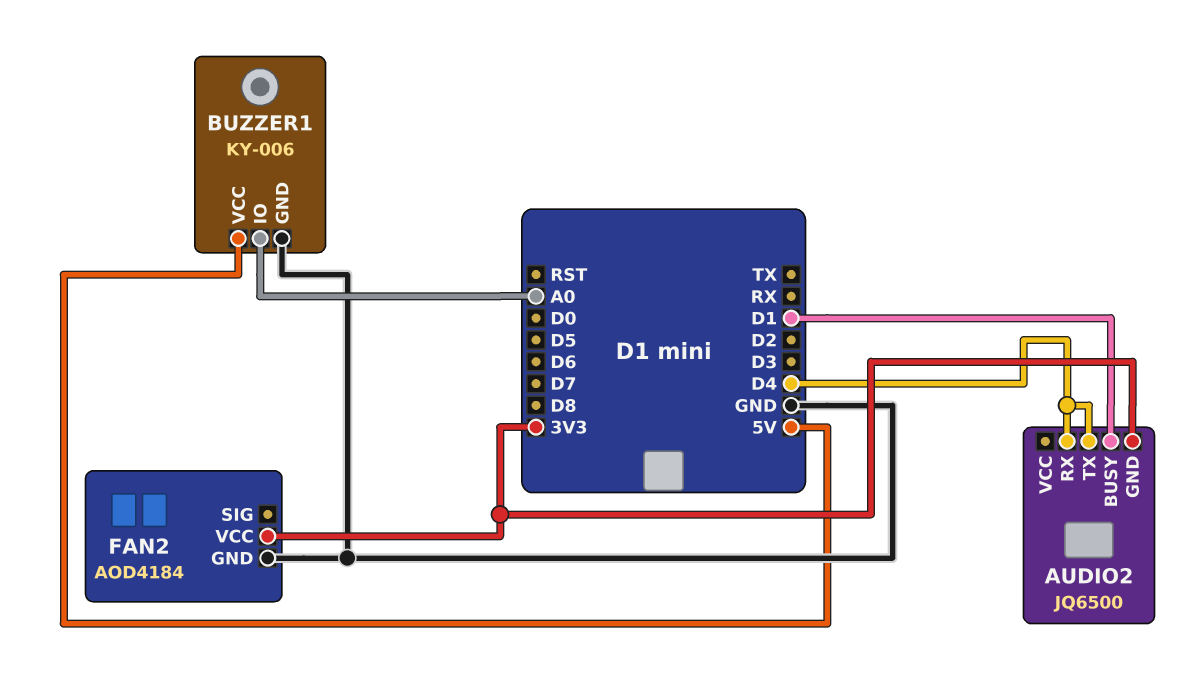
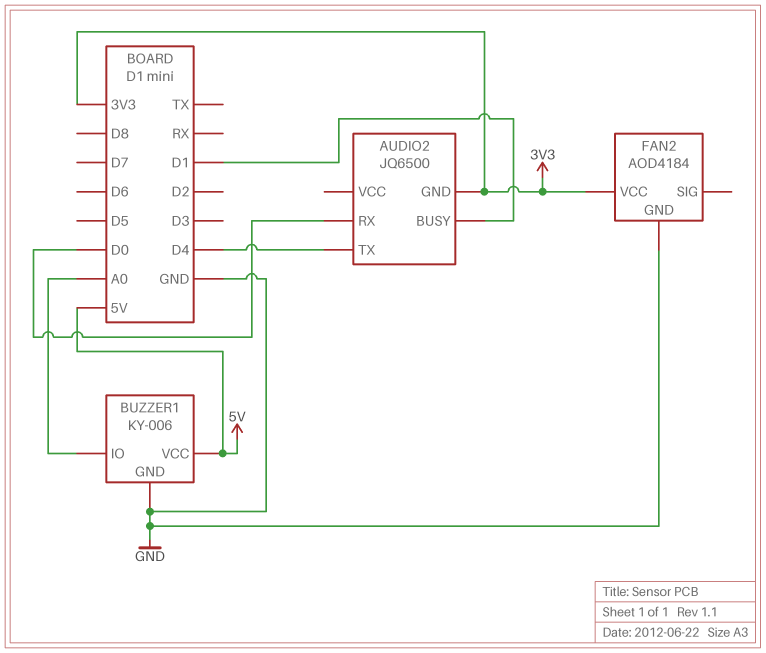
AUDIO2 pin RX: D4 -> D0

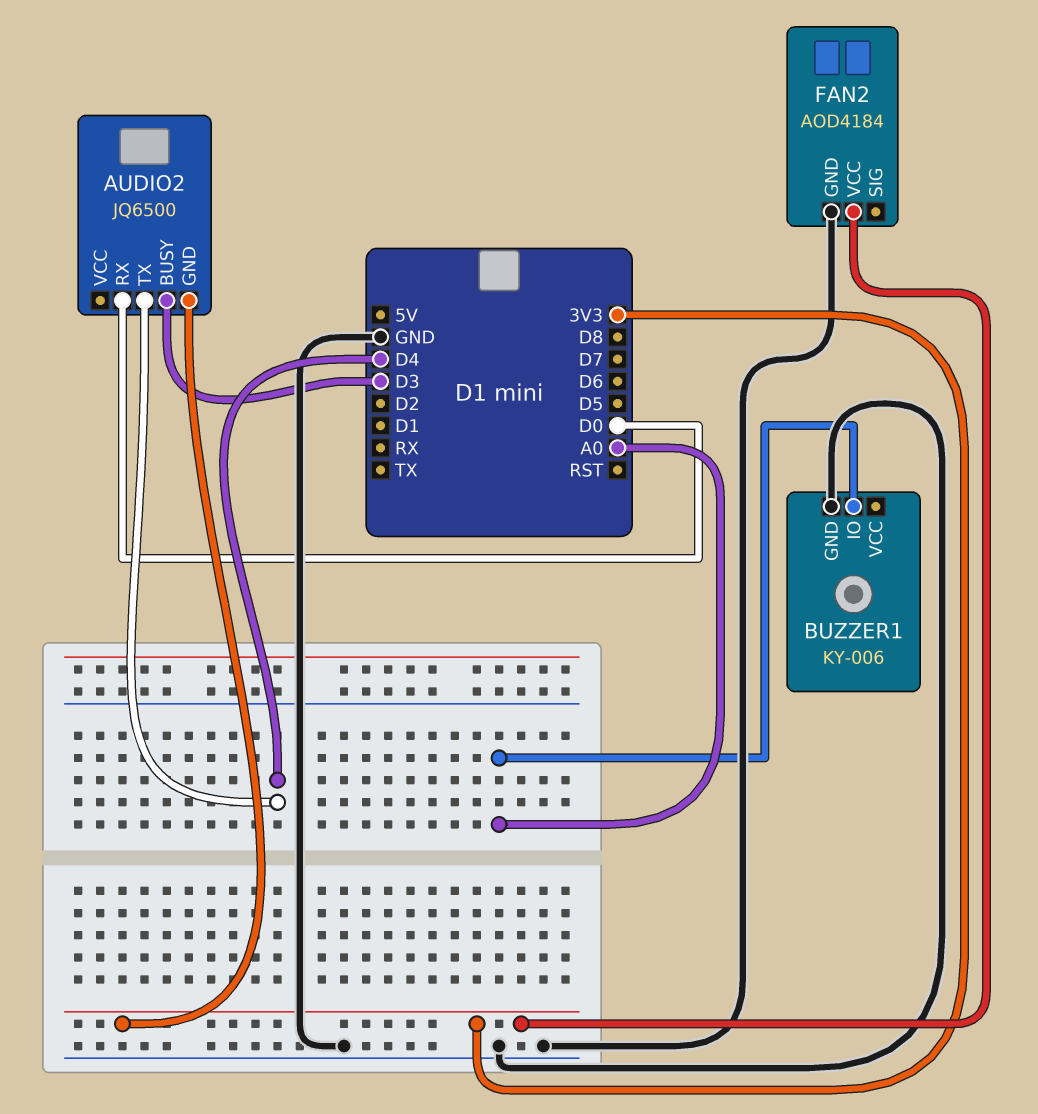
AUDIO2 pin BUSY: D1 -> D3
BUZZER1 pin VCC: 5V -> none

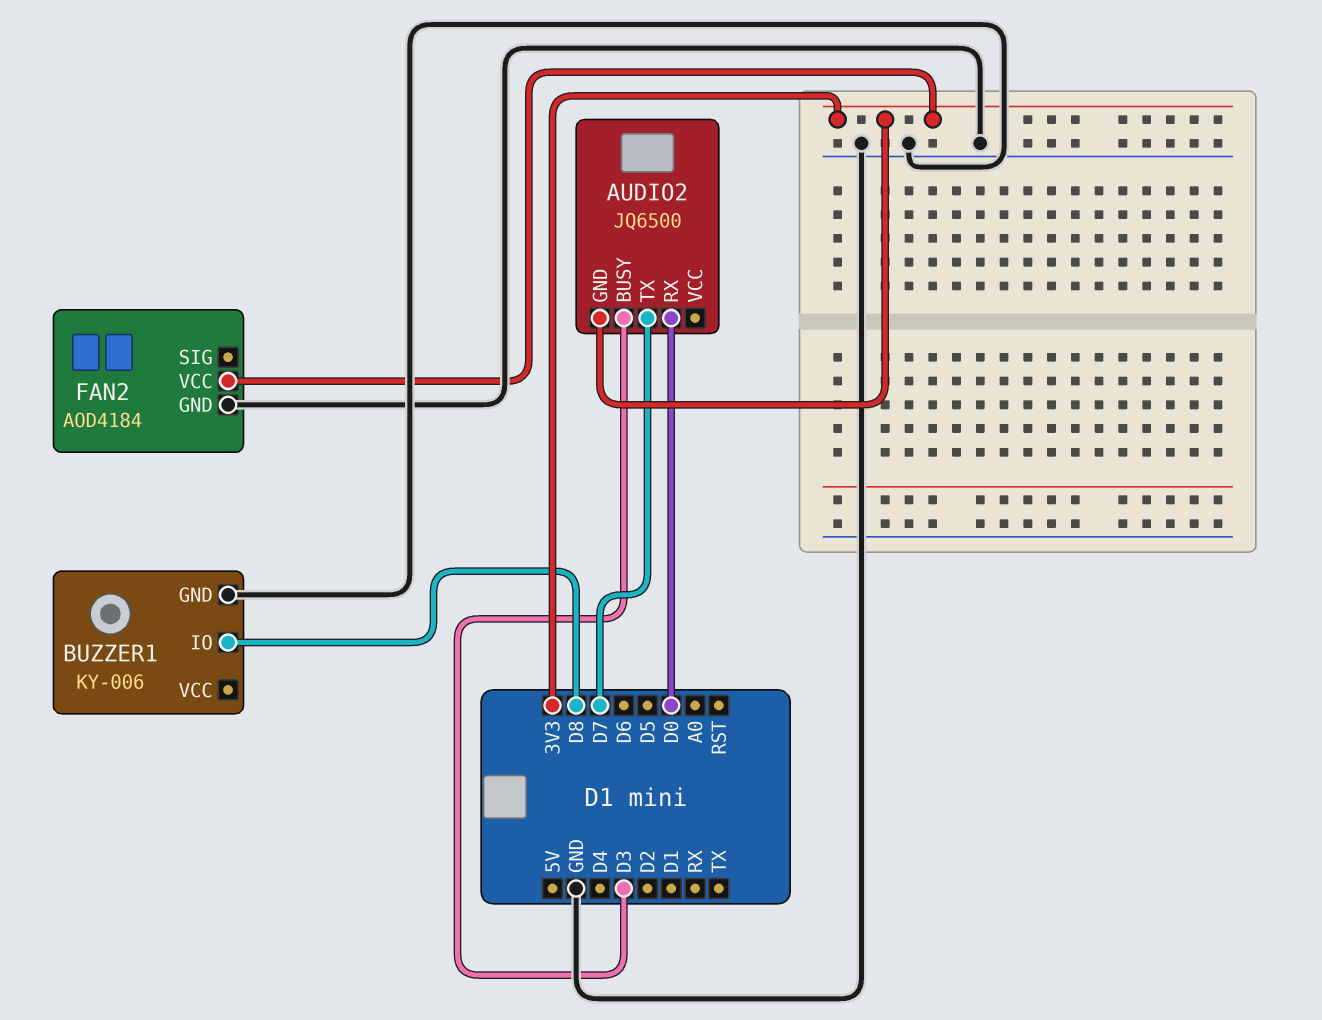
AUDIO2 pin TX: D4 -> D7
BUZZER1 pin IO: A0 -> D8

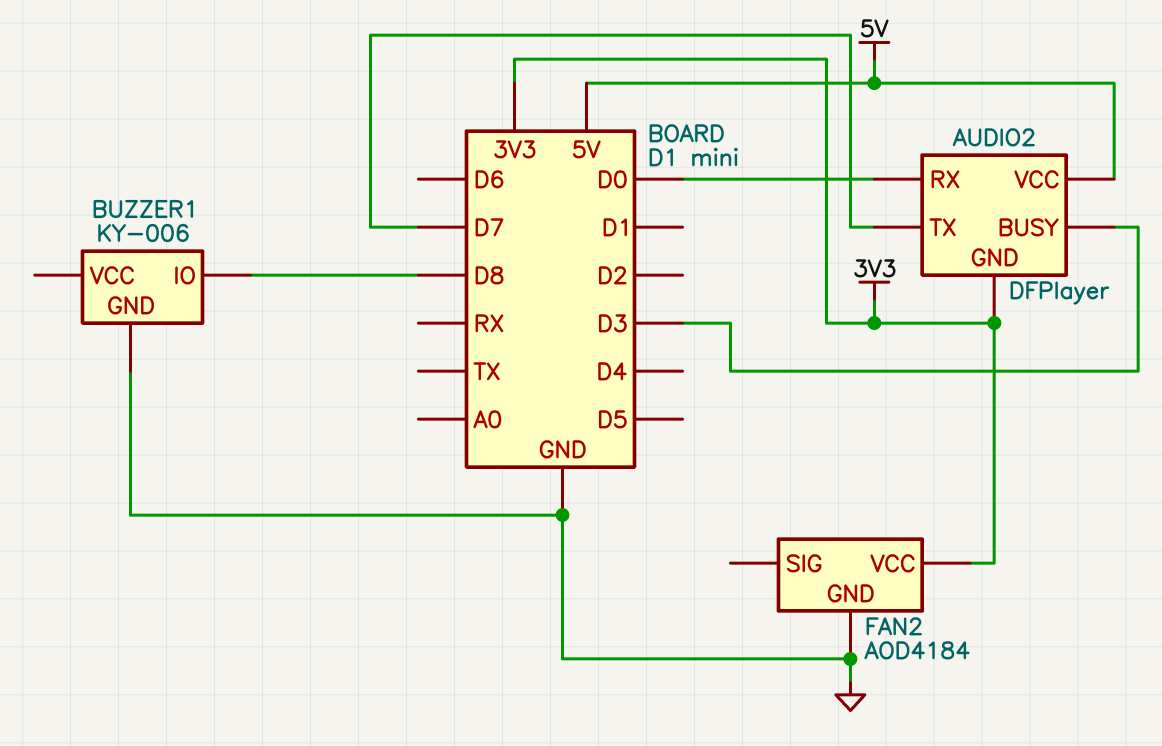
AUDIO2: JQ6500 -> DFPlayer
AUDIO2 pin VCC: none -> 5V

